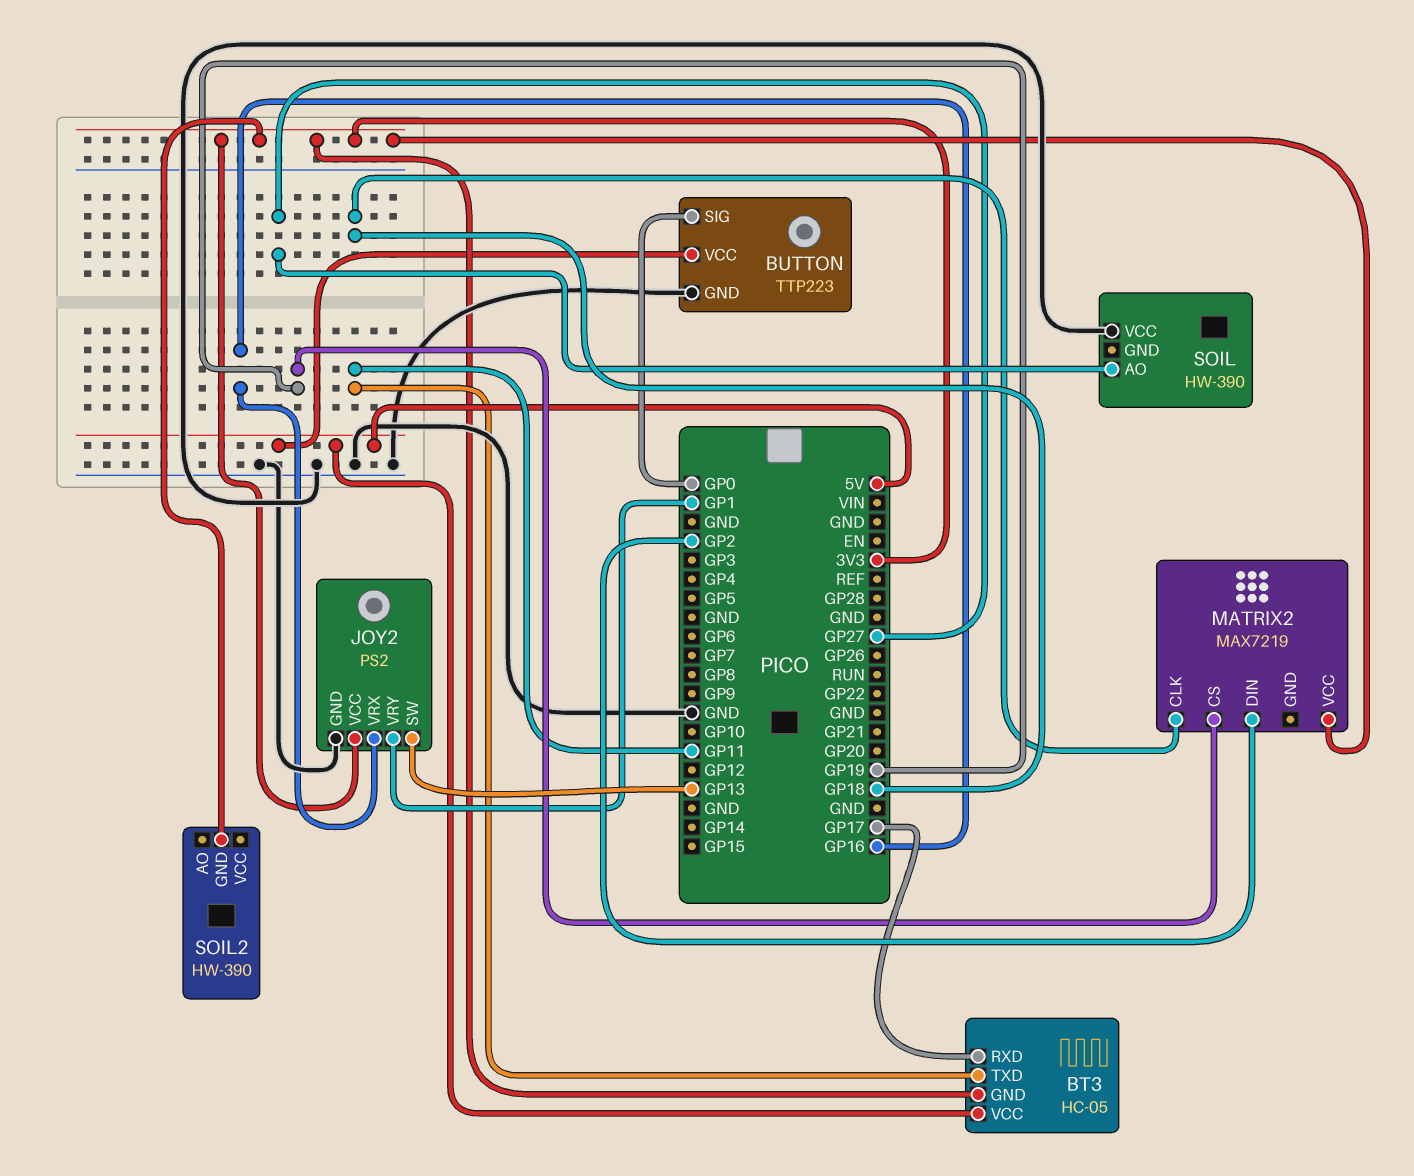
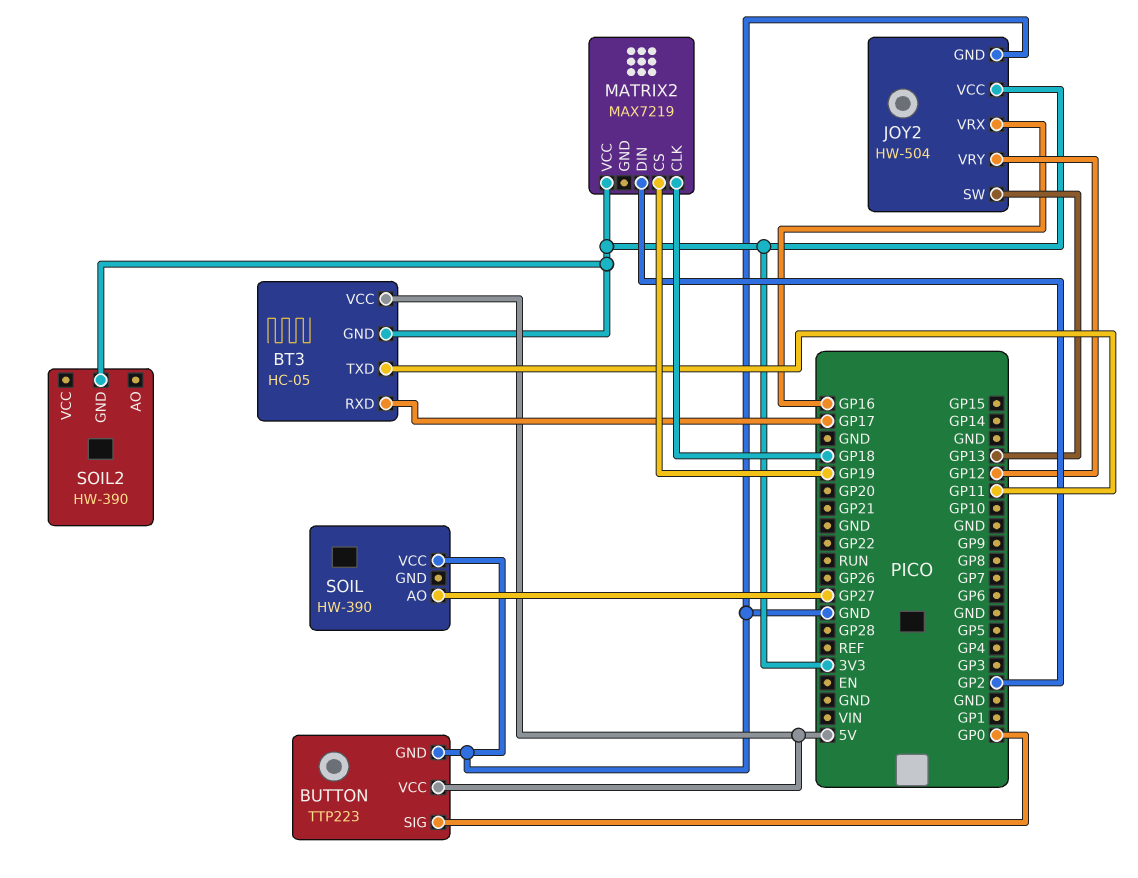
JOY2: PS2 -> HW-504
JOY2 pin VRY: GP1 -> GP12

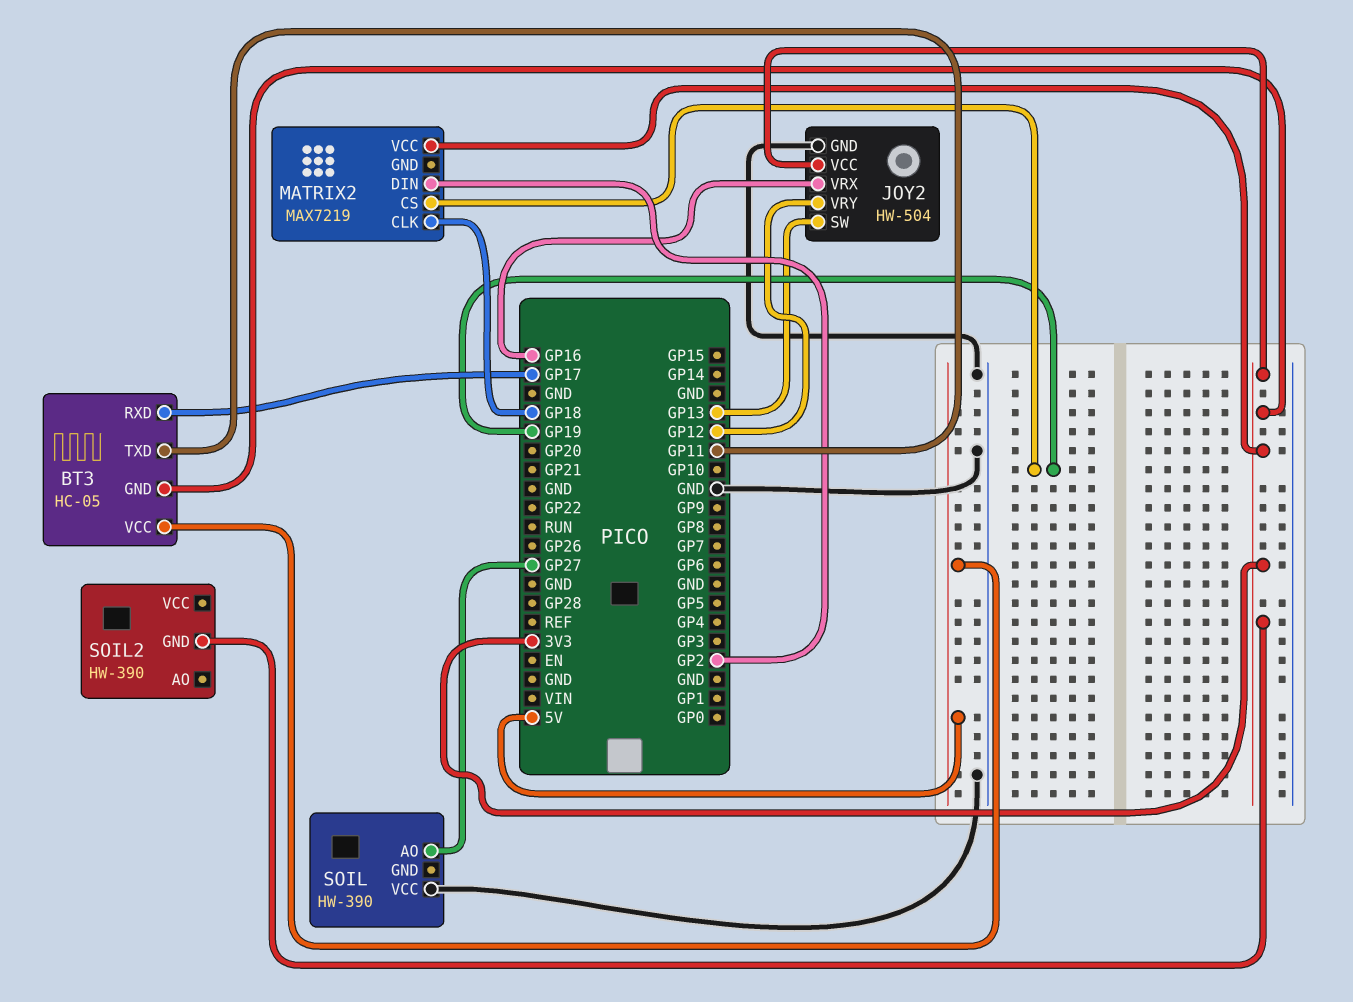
BUTTON: TTP223 -> none
BUTTON pin GND: GND -> none
BUTTON pin SIG: GP0 -> none
BUTTON pin VCC: 5V -> none

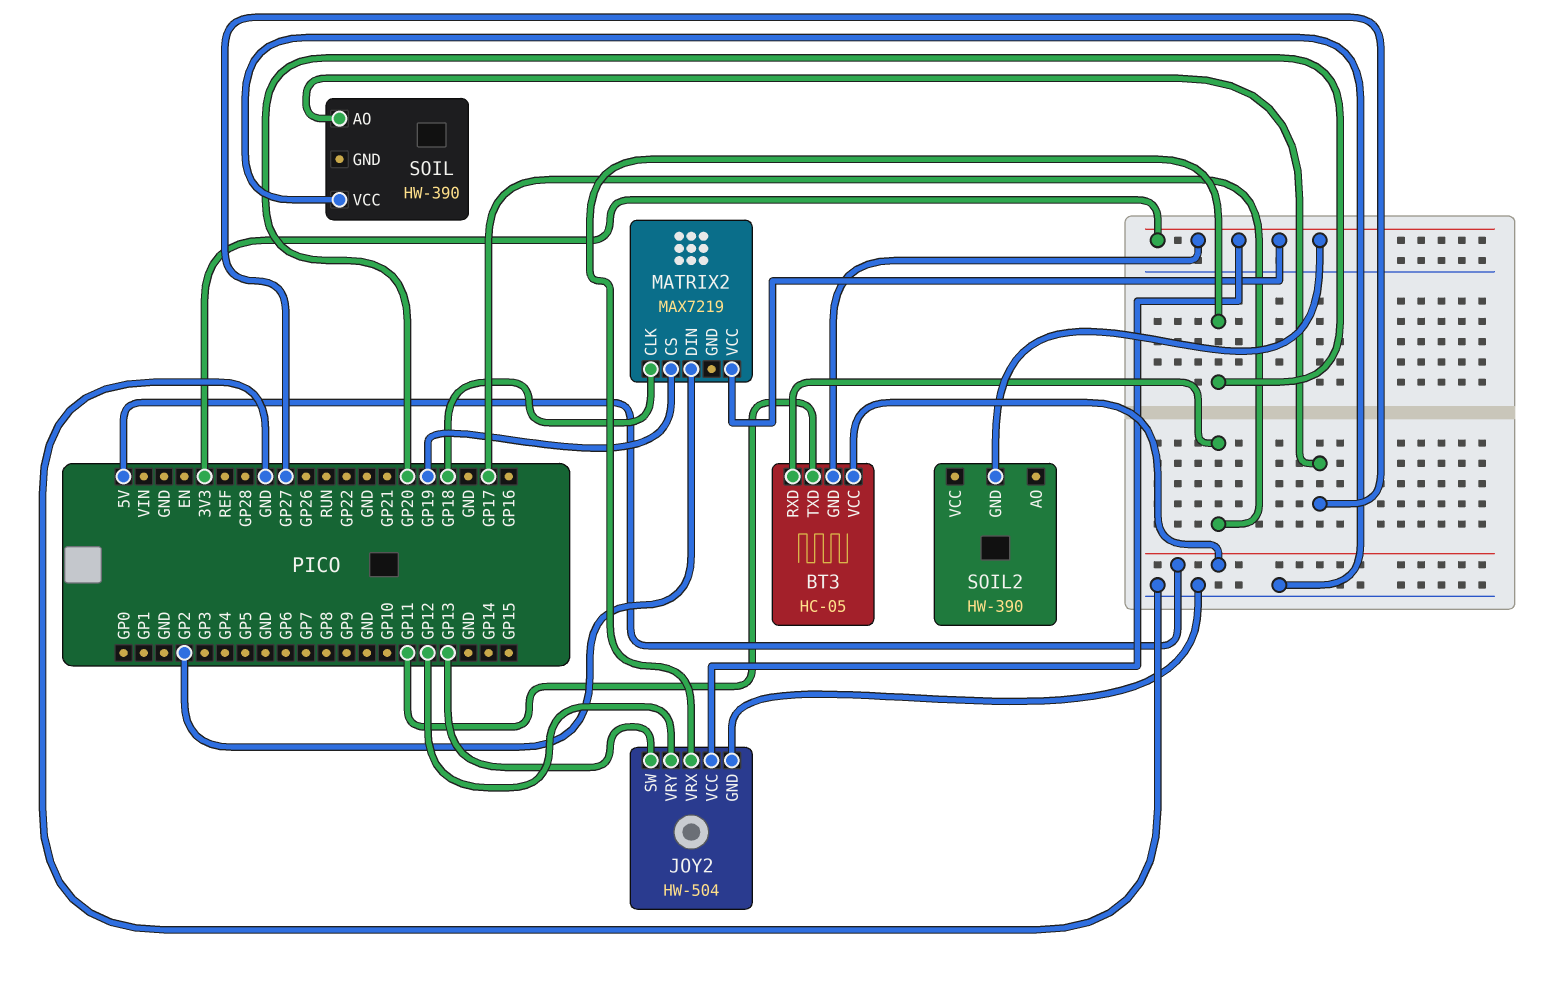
JOY2 pin VRX: GP16 -> GP20

